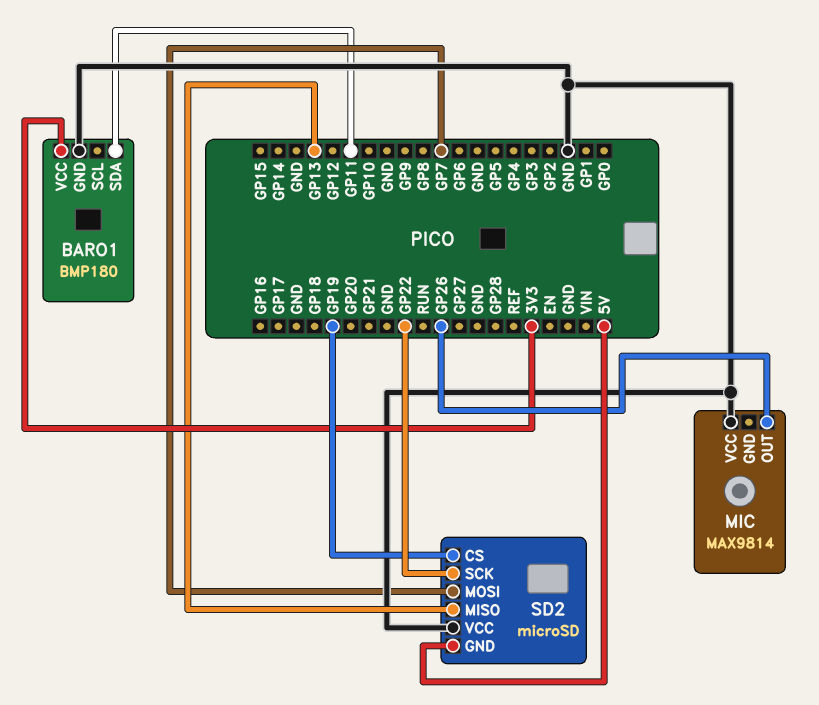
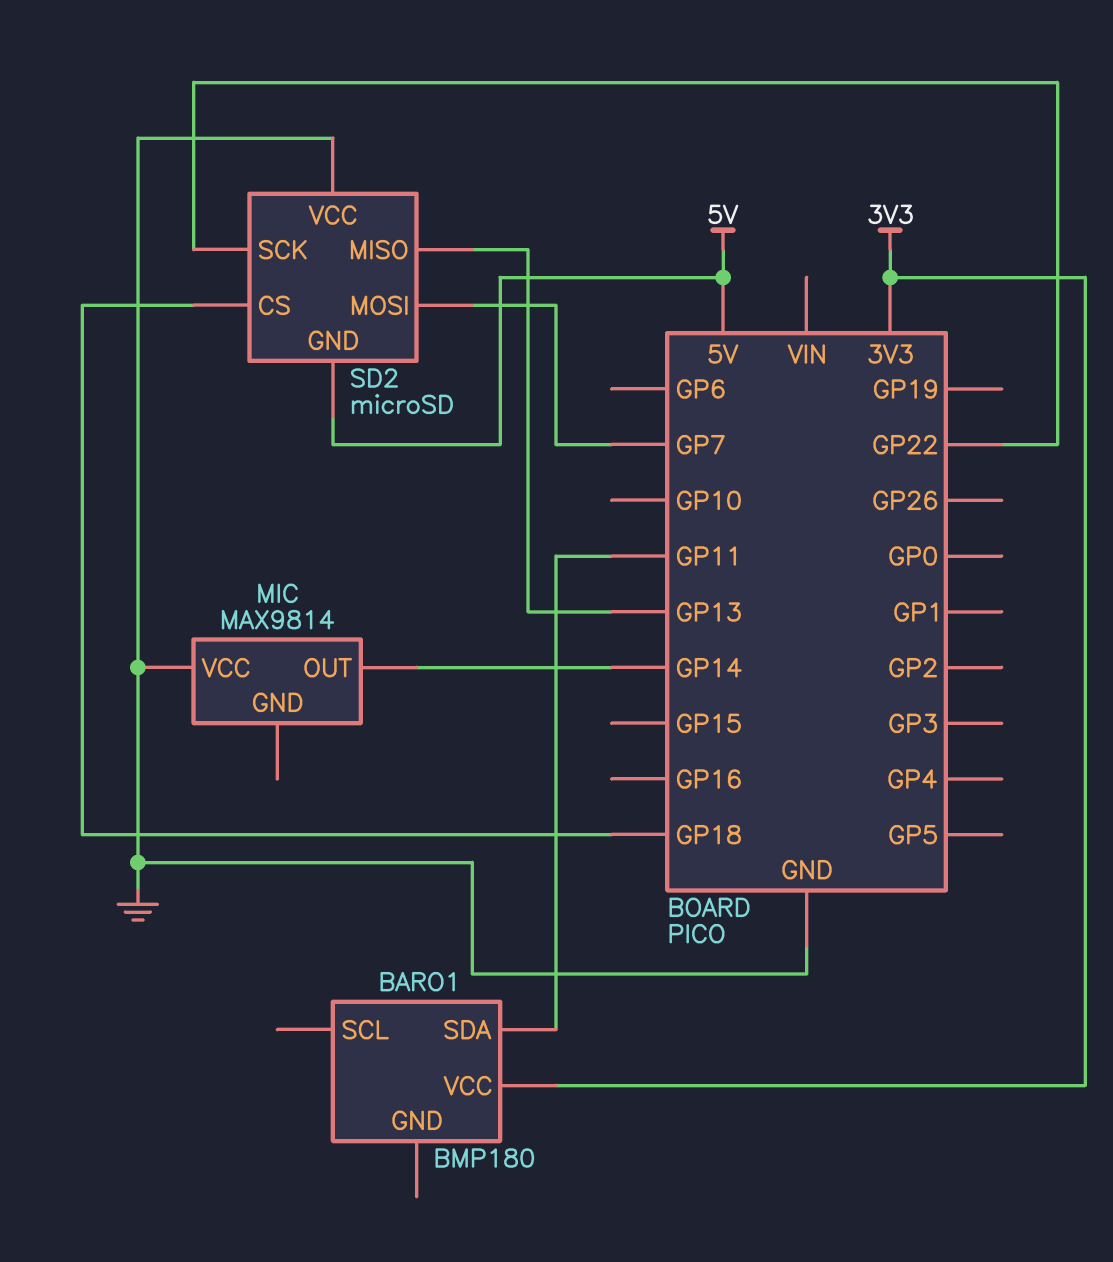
BARO1 pin GND: GND -> none
MIC pin OUT: GP26 -> GP14
SD2 pin CS: GP19 -> GP18

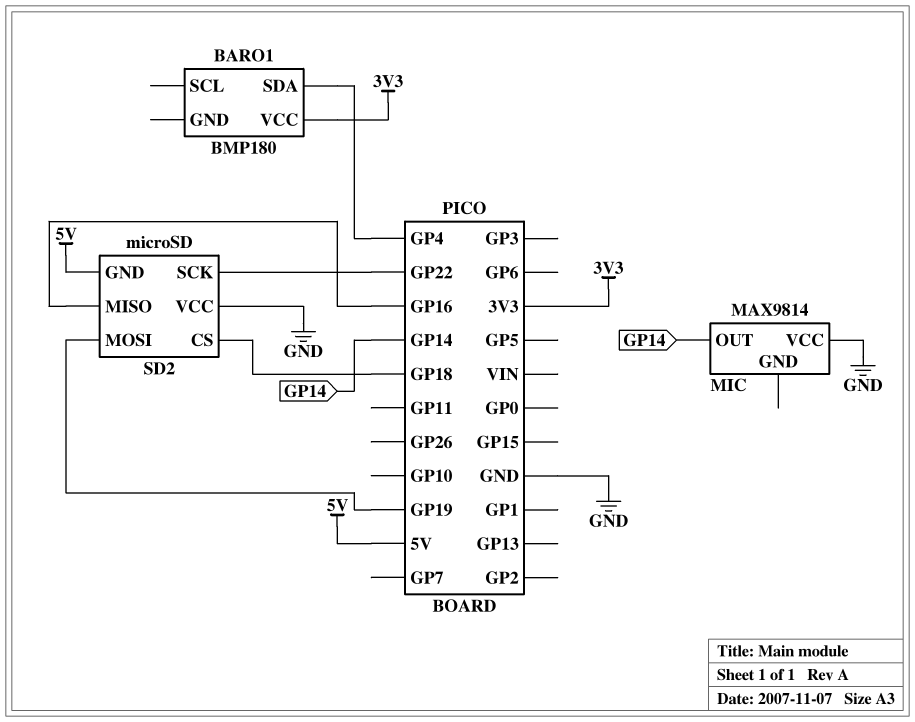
BARO1 pin SDA: GP11 -> GP4
SD2 pin MISO: GP13 -> GP16
SD2 pin MOSI: GP7 -> GP19

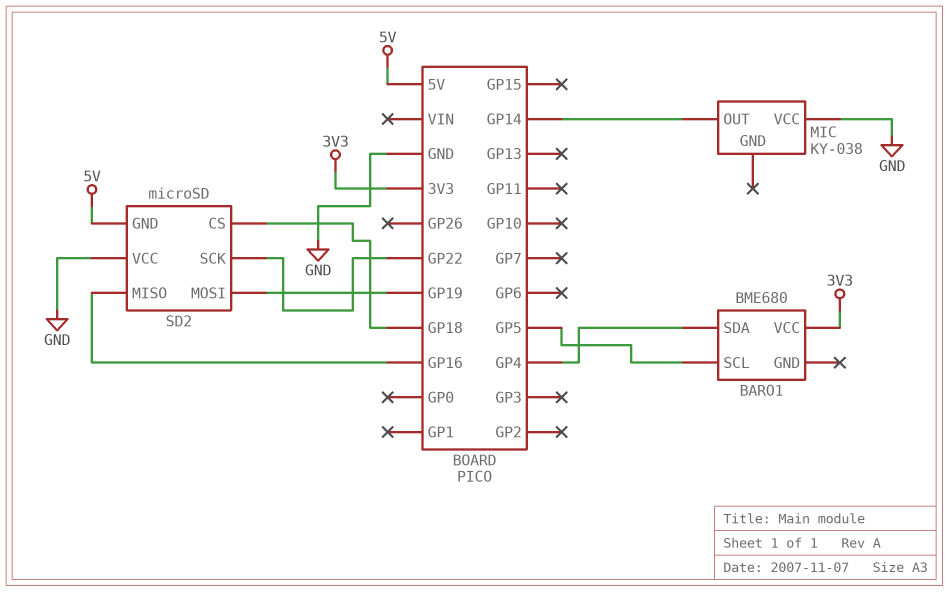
BARO1: BMP180 -> BME680
BARO1 pin SCL: none -> GP5
MIC: MAX9814 -> KY-038

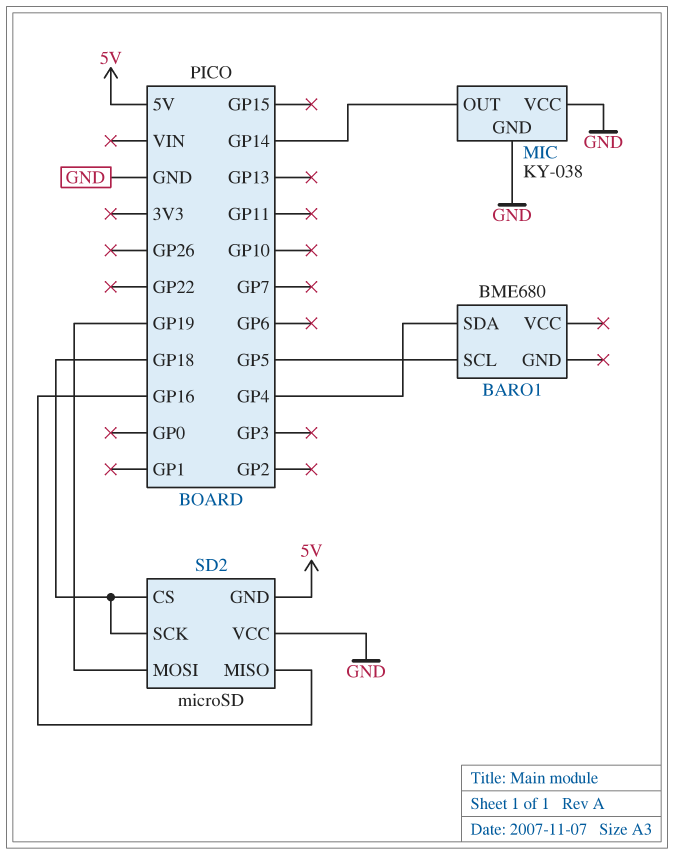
BARO1 pin VCC: 3V3 -> none
MIC pin GND: none -> GND
SD2 pin SCK: GP22 -> GP18

